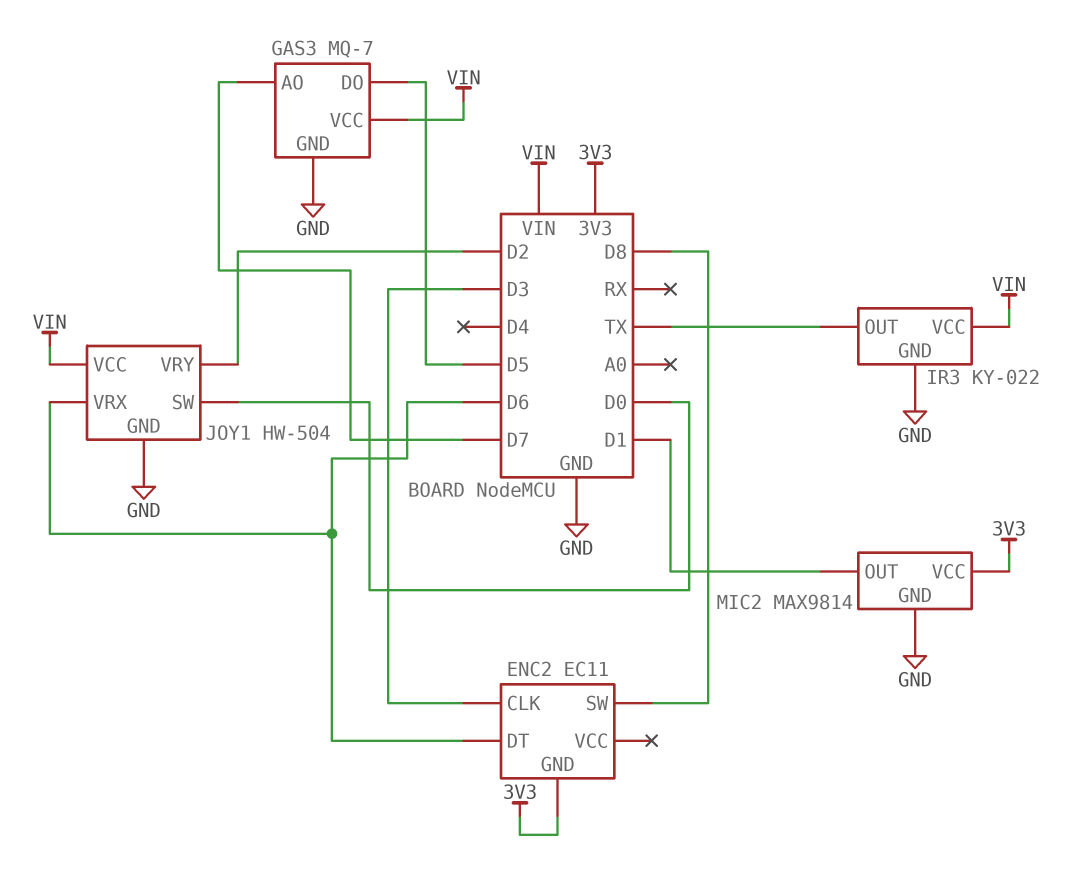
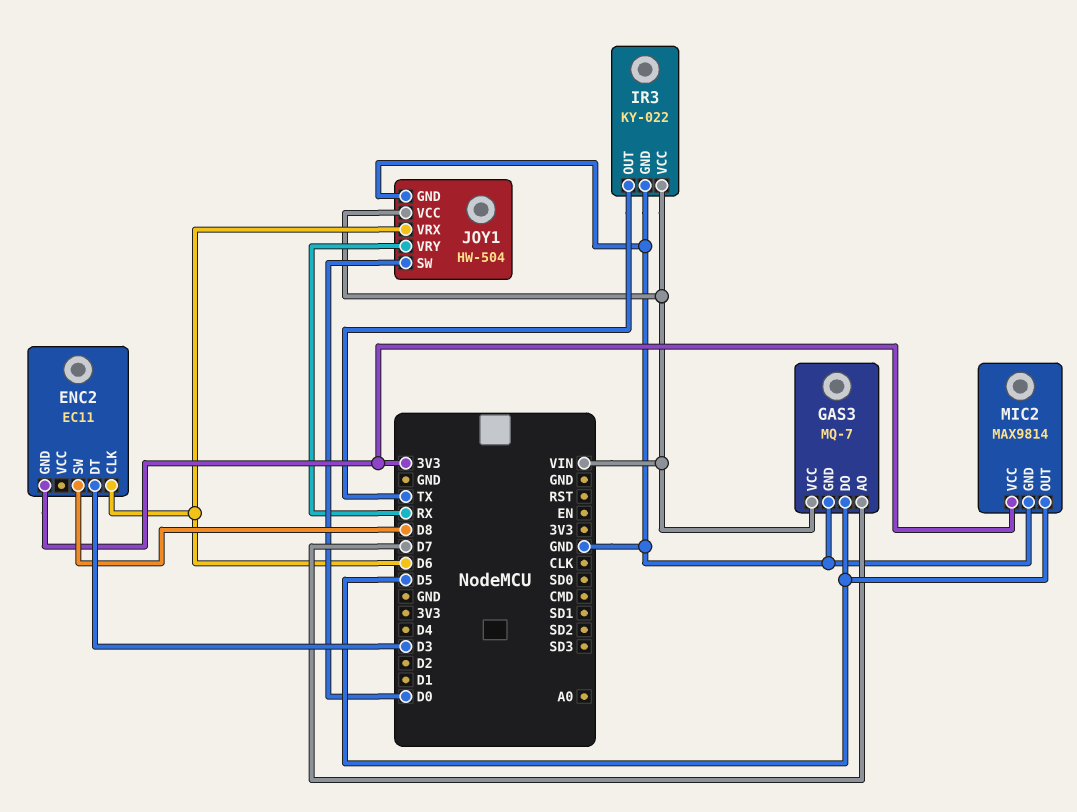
ENC2 pin CLK: D3 -> D6
ENC2 pin DT: D6 -> D3
JOY1 pin VRY: D2 -> RX
MIC2 pin OUT: D1 -> D5

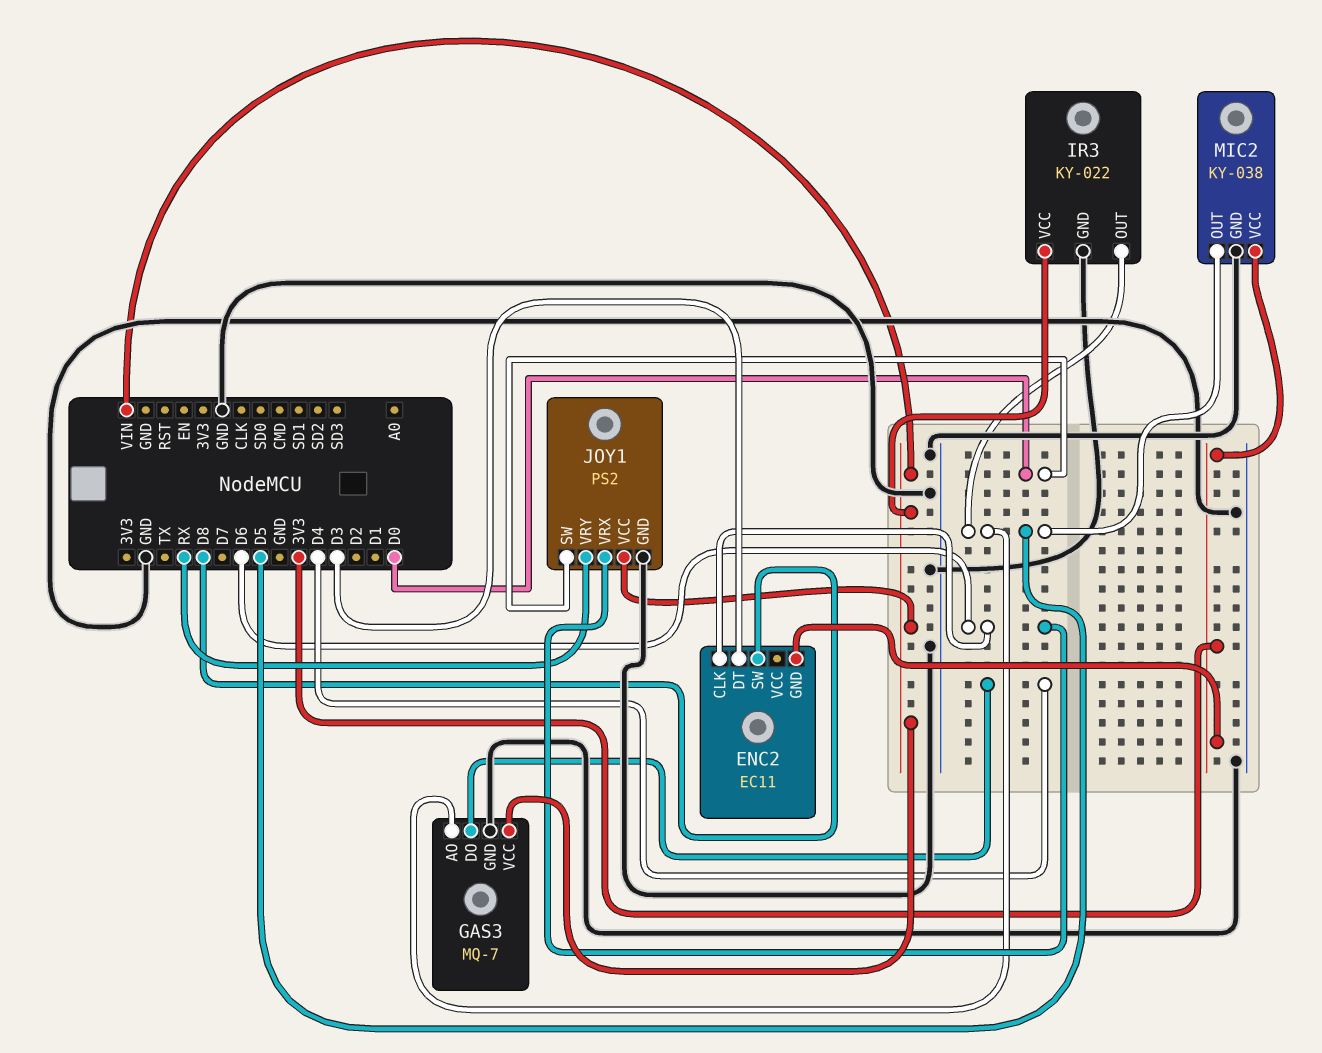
GAS3 pin AO: D7 -> D5
GAS3 pin DO: D5 -> D4
IR3 pin OUT: TX -> D5
JOY1: HW-504 -> PS2
MIC2: MAX9814 -> KY-038

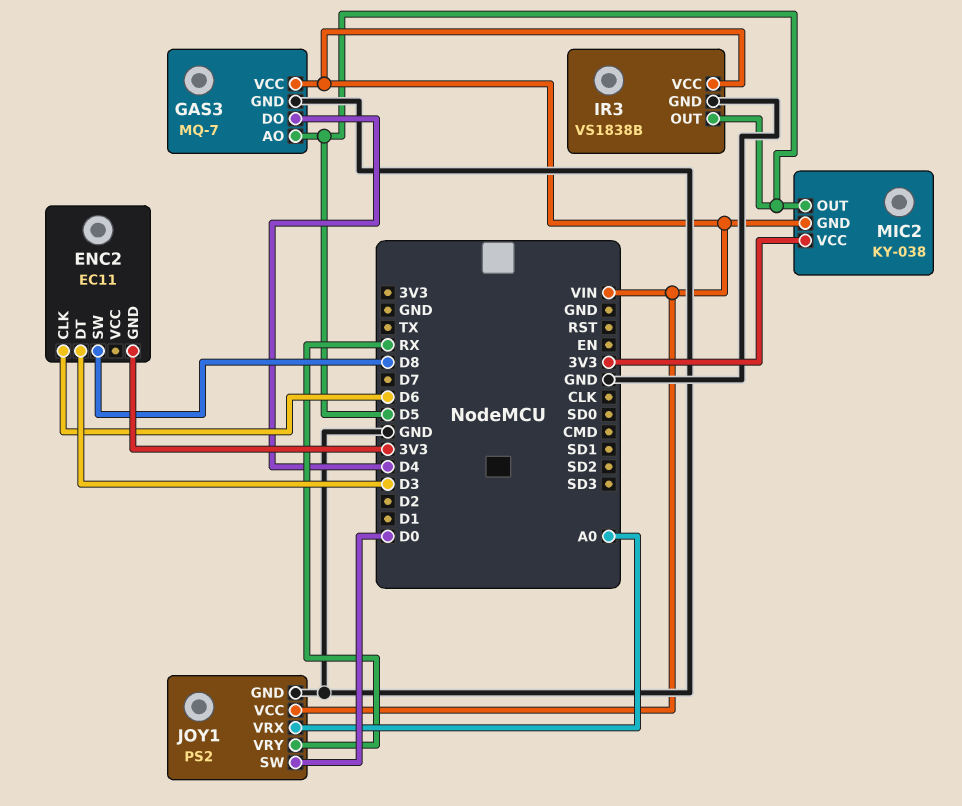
IR3: KY-022 -> VS1838B
JOY1 pin VRX: D6 -> A0
MIC2 pin GND: GND -> VIN

